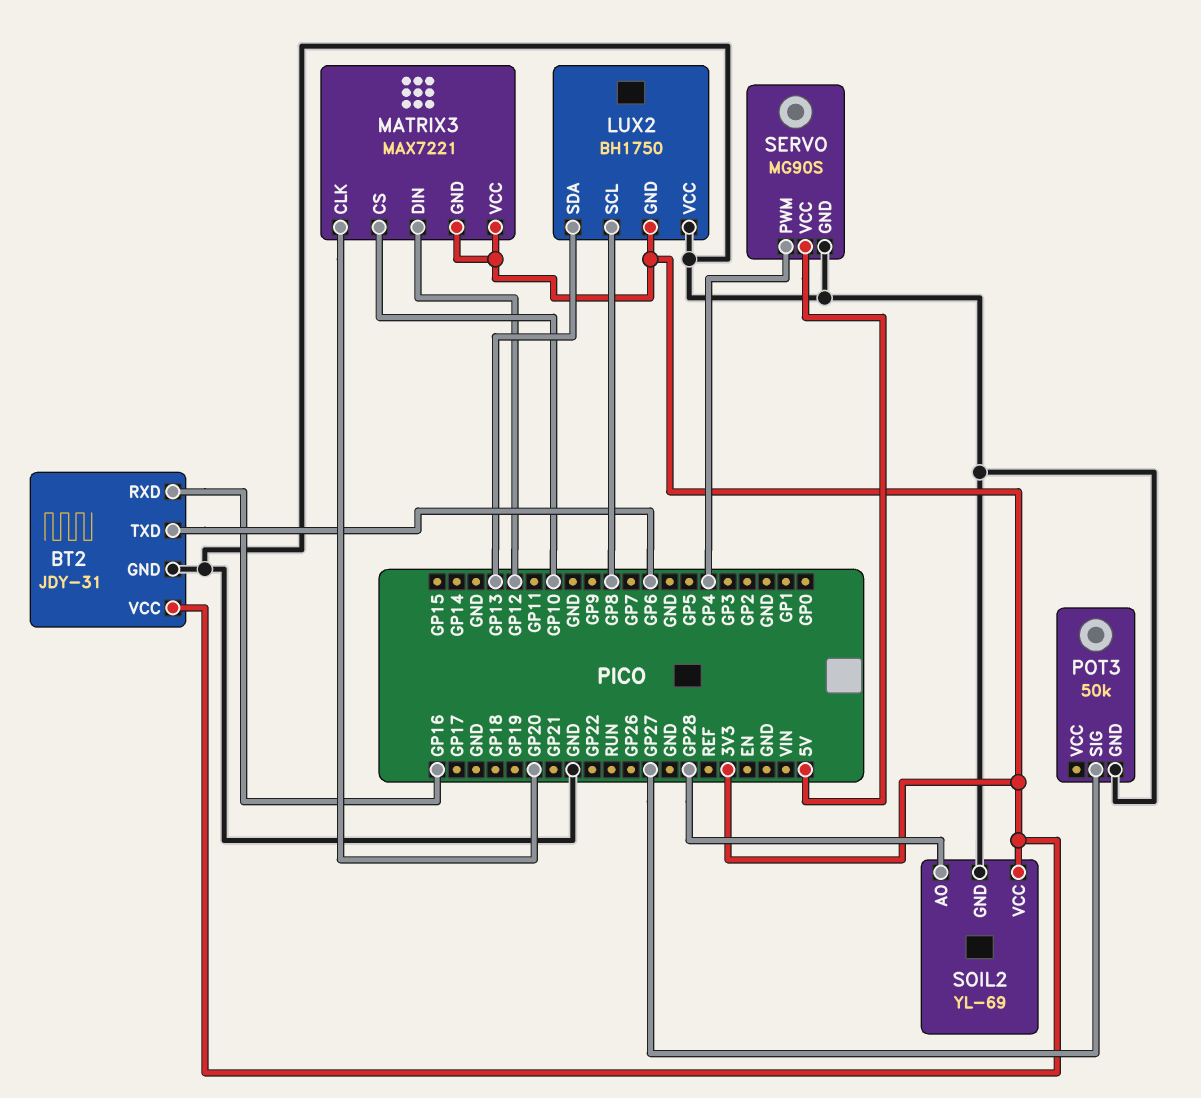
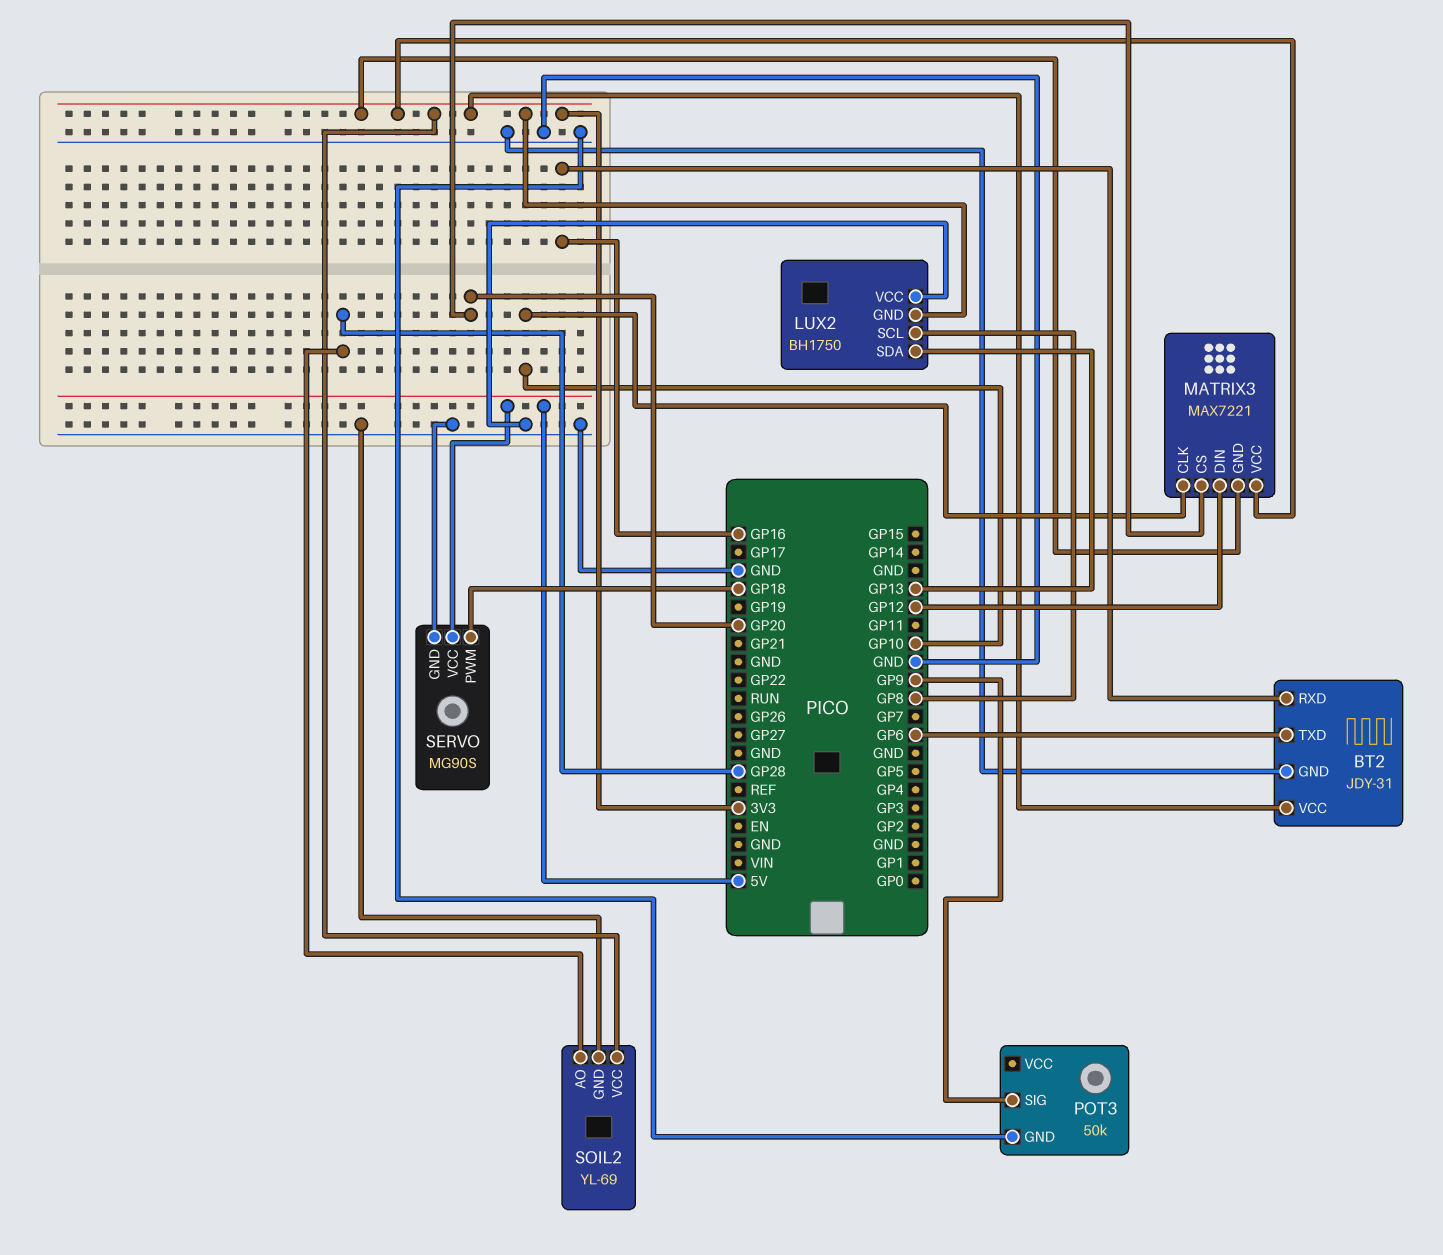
MATRIX3 pin CLK: GP20 -> GP10
MATRIX3 pin CS: GP10 -> GP20
POT3 pin SIG: GP27 -> GP9
SERVO pin PWM: GP4 -> GP18

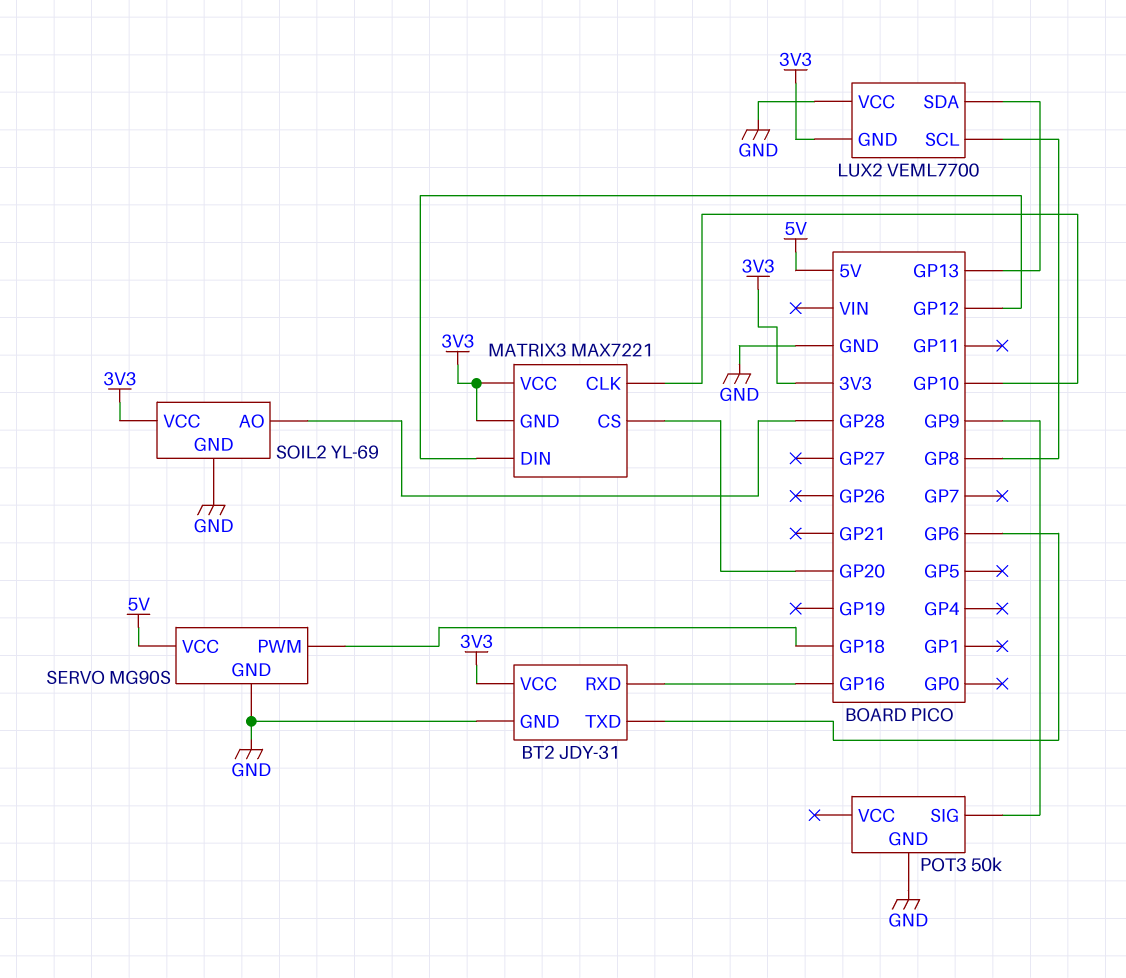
LUX2: BH1750 -> VEML7700

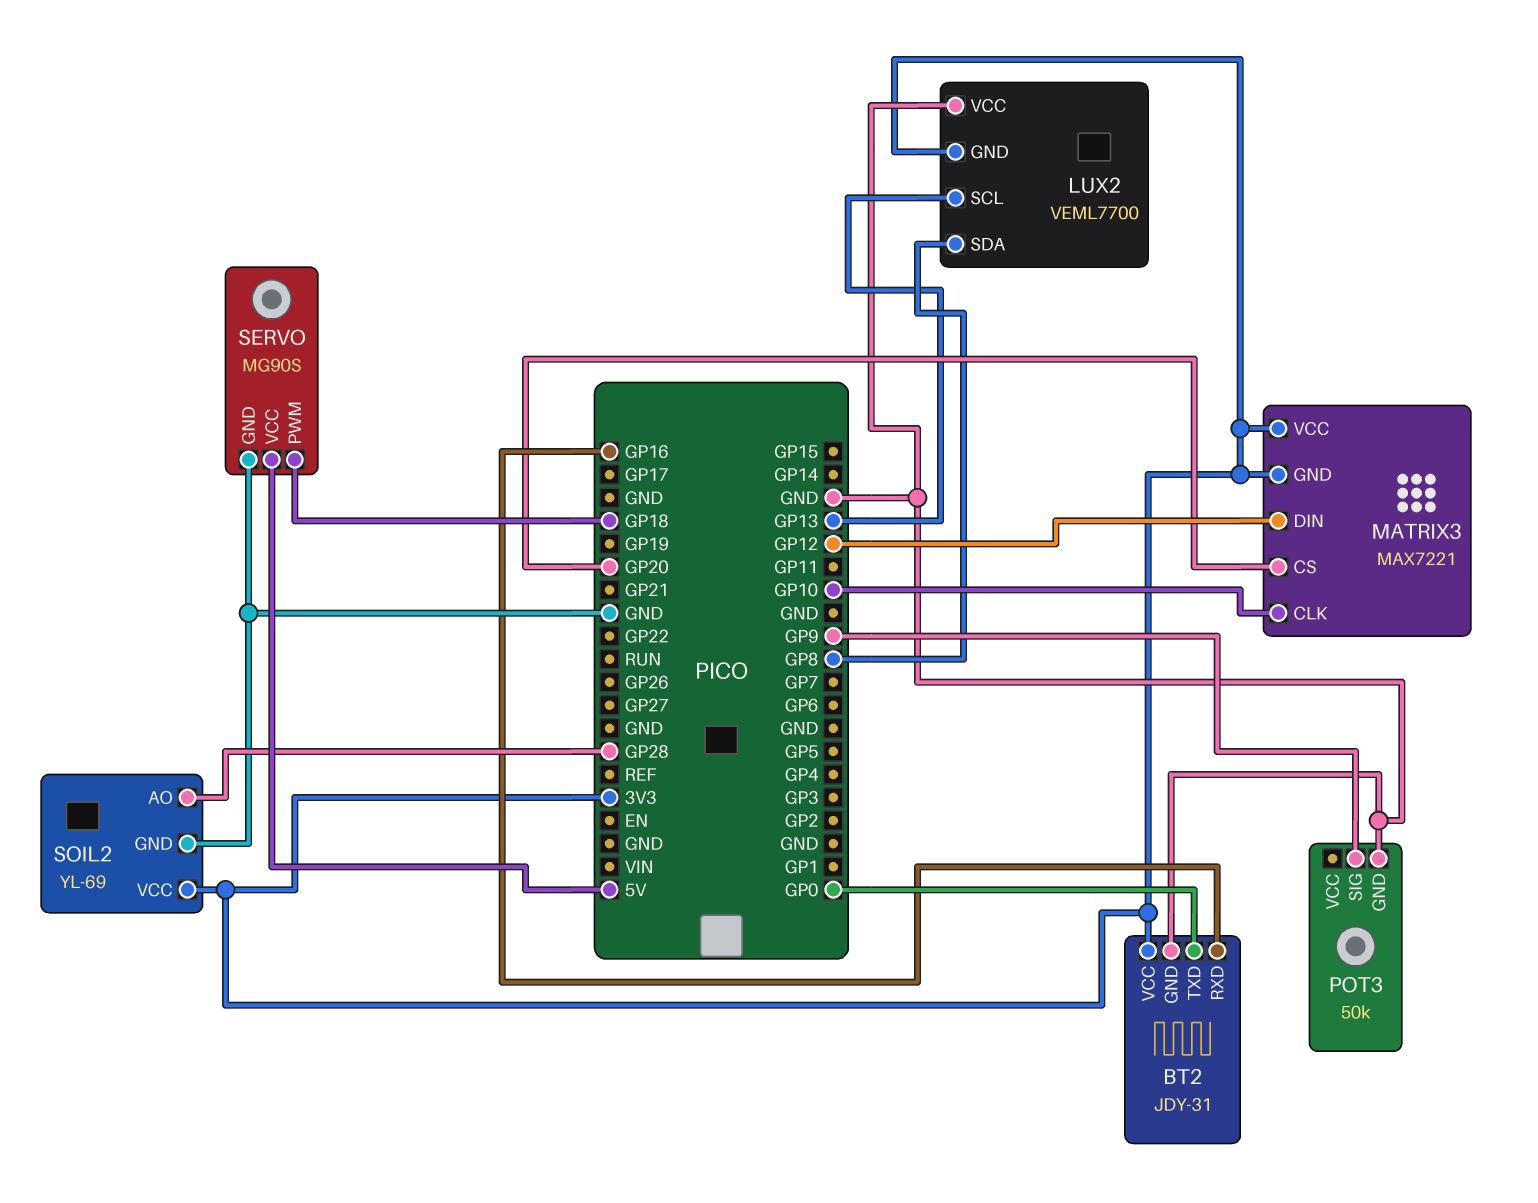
BT2 pin TXD: GP6 -> GP0
LUX2 pin SCL: GP8 -> GP13
LUX2 pin SDA: GP13 -> GP8

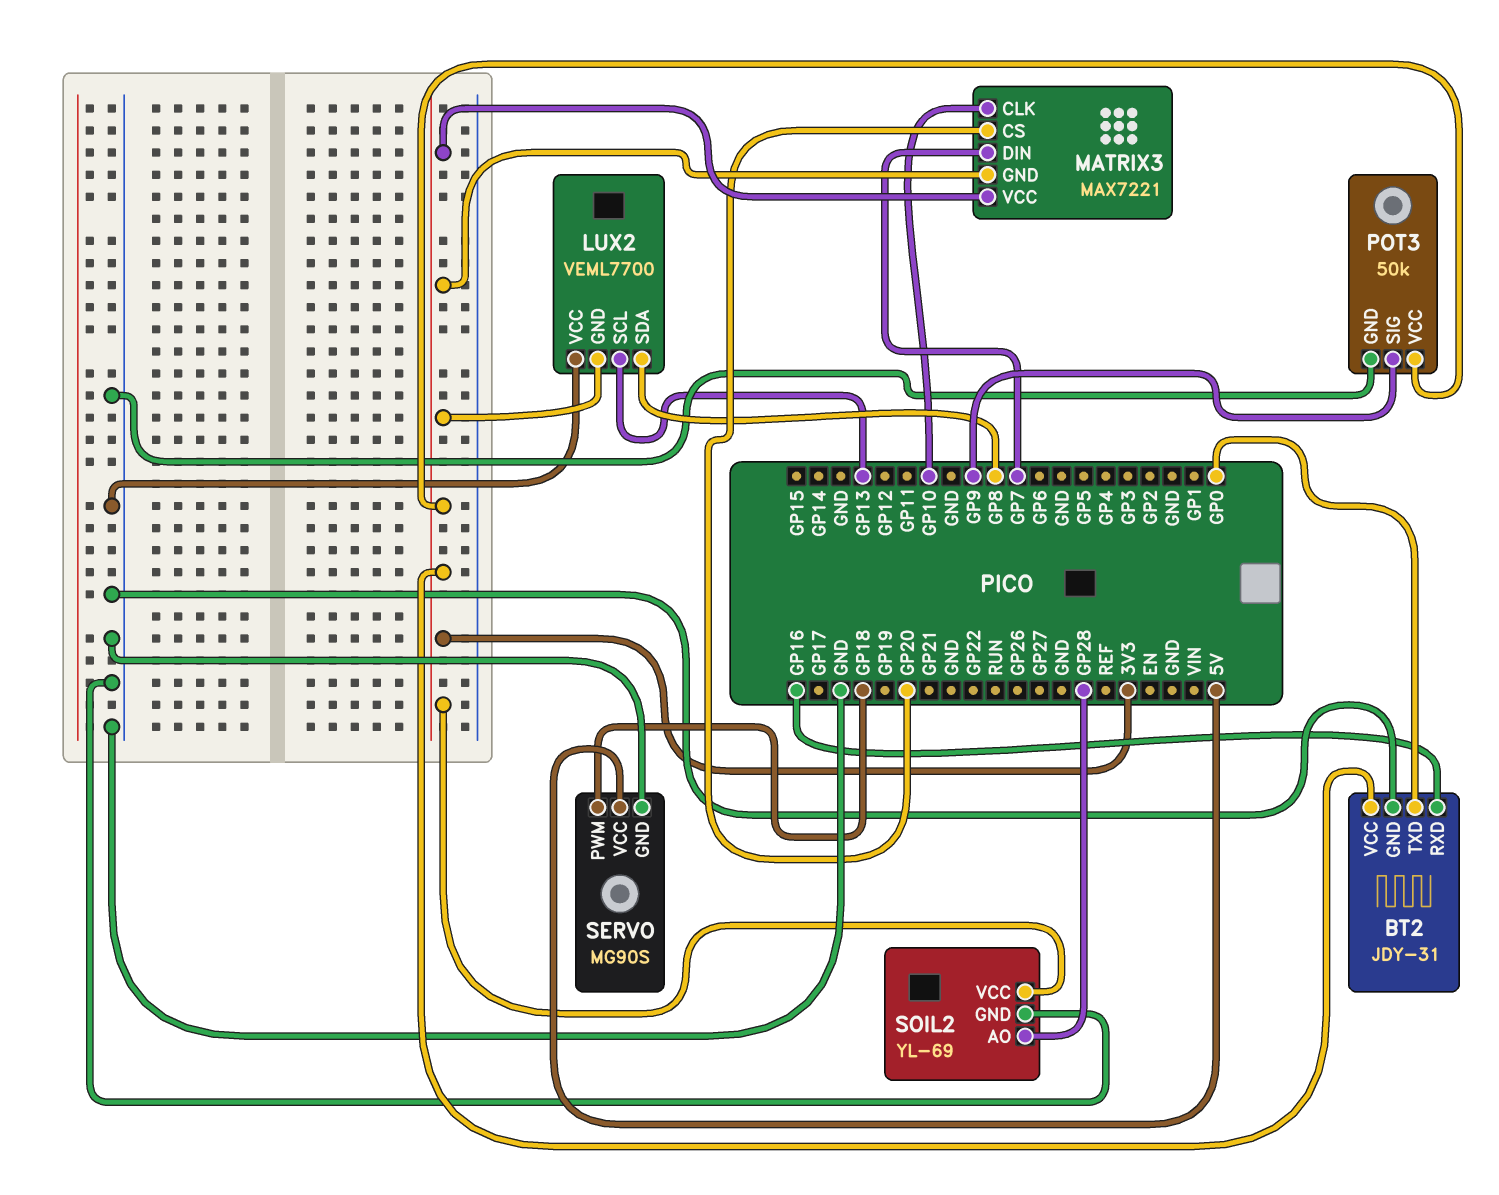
MATRIX3 pin DIN: GP12 -> GP7
POT3 pin VCC: none -> 3V3

